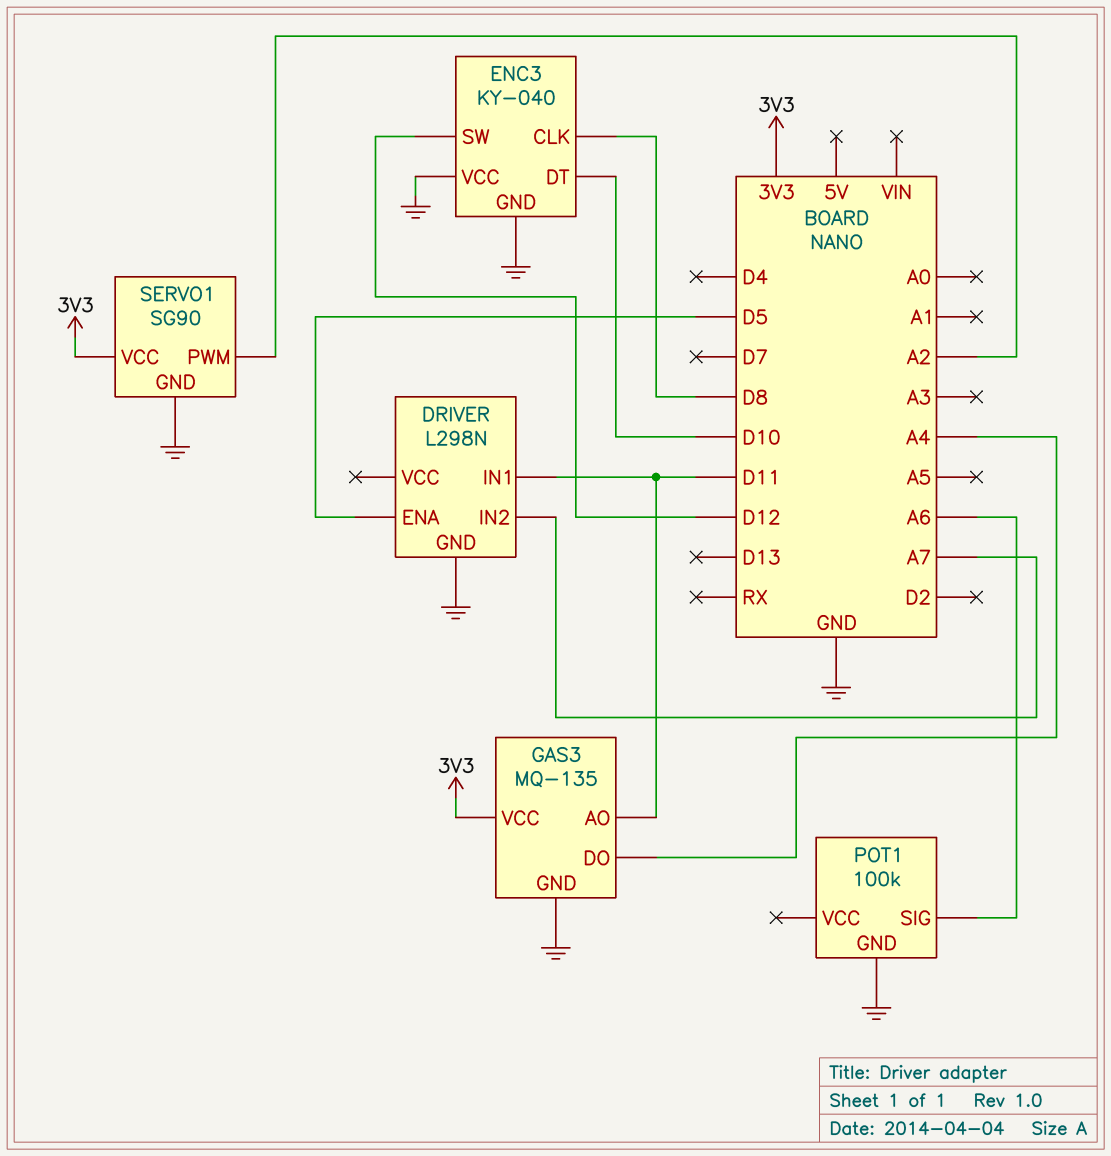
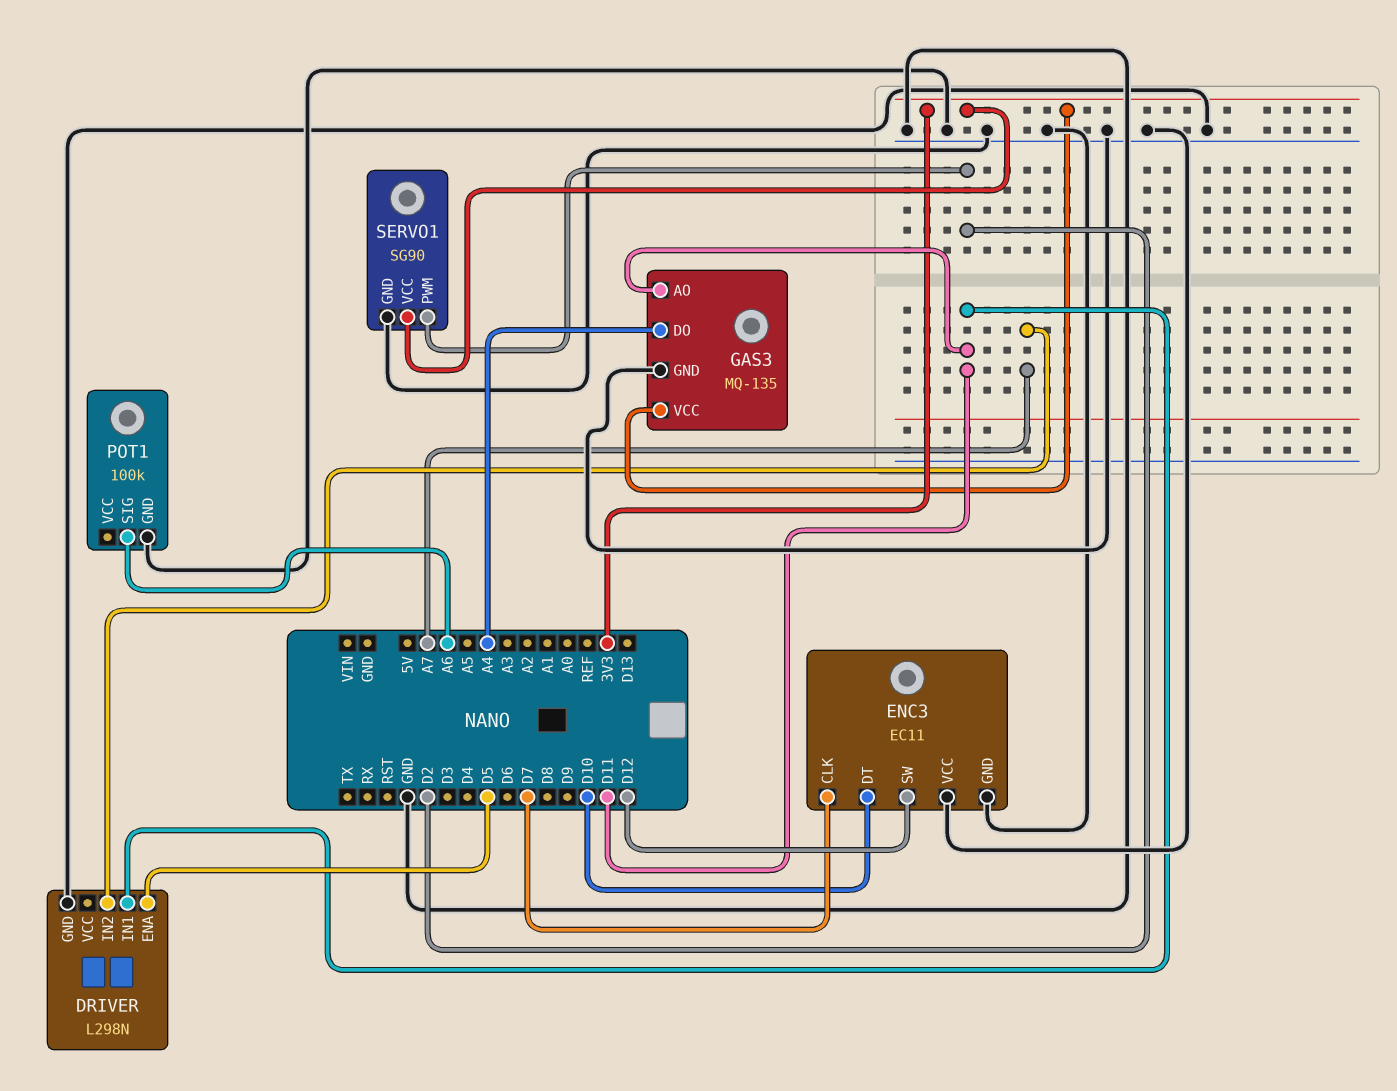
ENC3: KY-040 -> EC11
ENC3 pin CLK: D8 -> D7
SERVO1 pin PWM: A2 -> D2

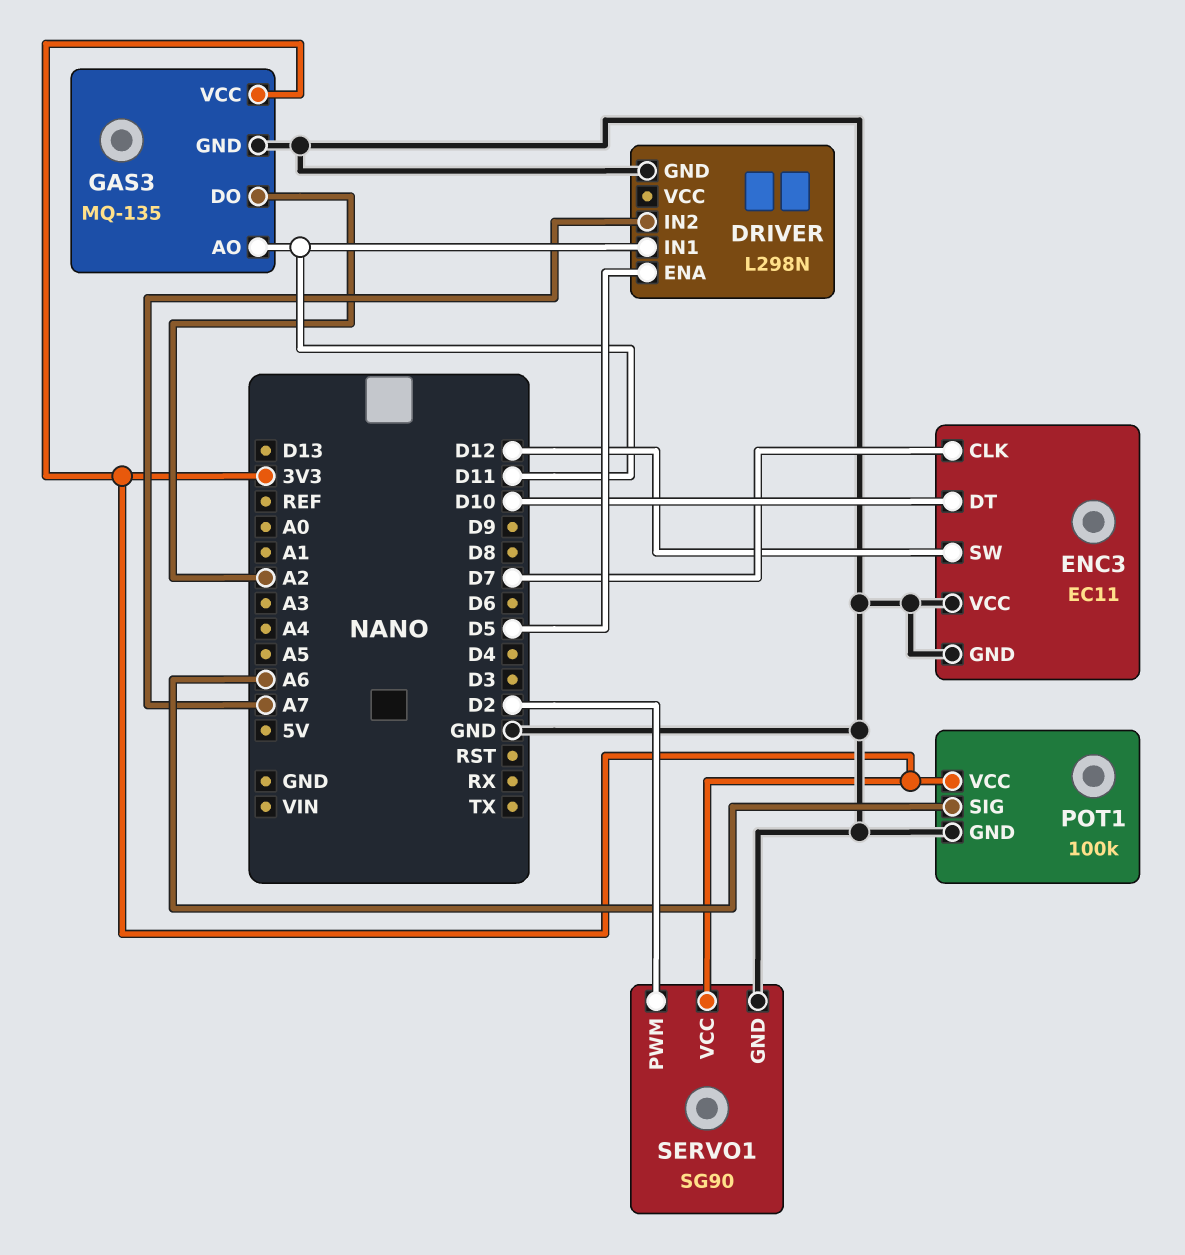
GAS3 pin DO: A4 -> A2
POT1 pin VCC: none -> 3V3

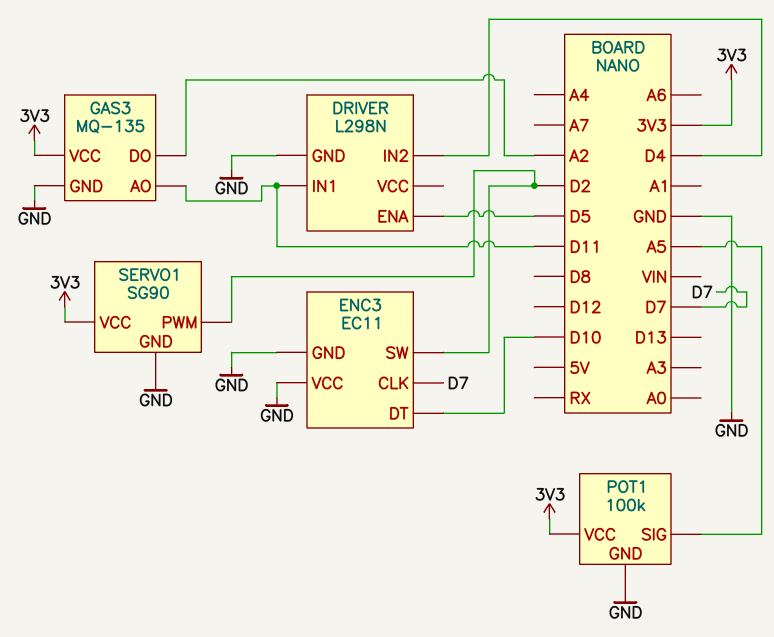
DRIVER pin IN2: A7 -> D4
ENC3 pin SW: D12 -> D2
POT1 pin SIG: A6 -> A5

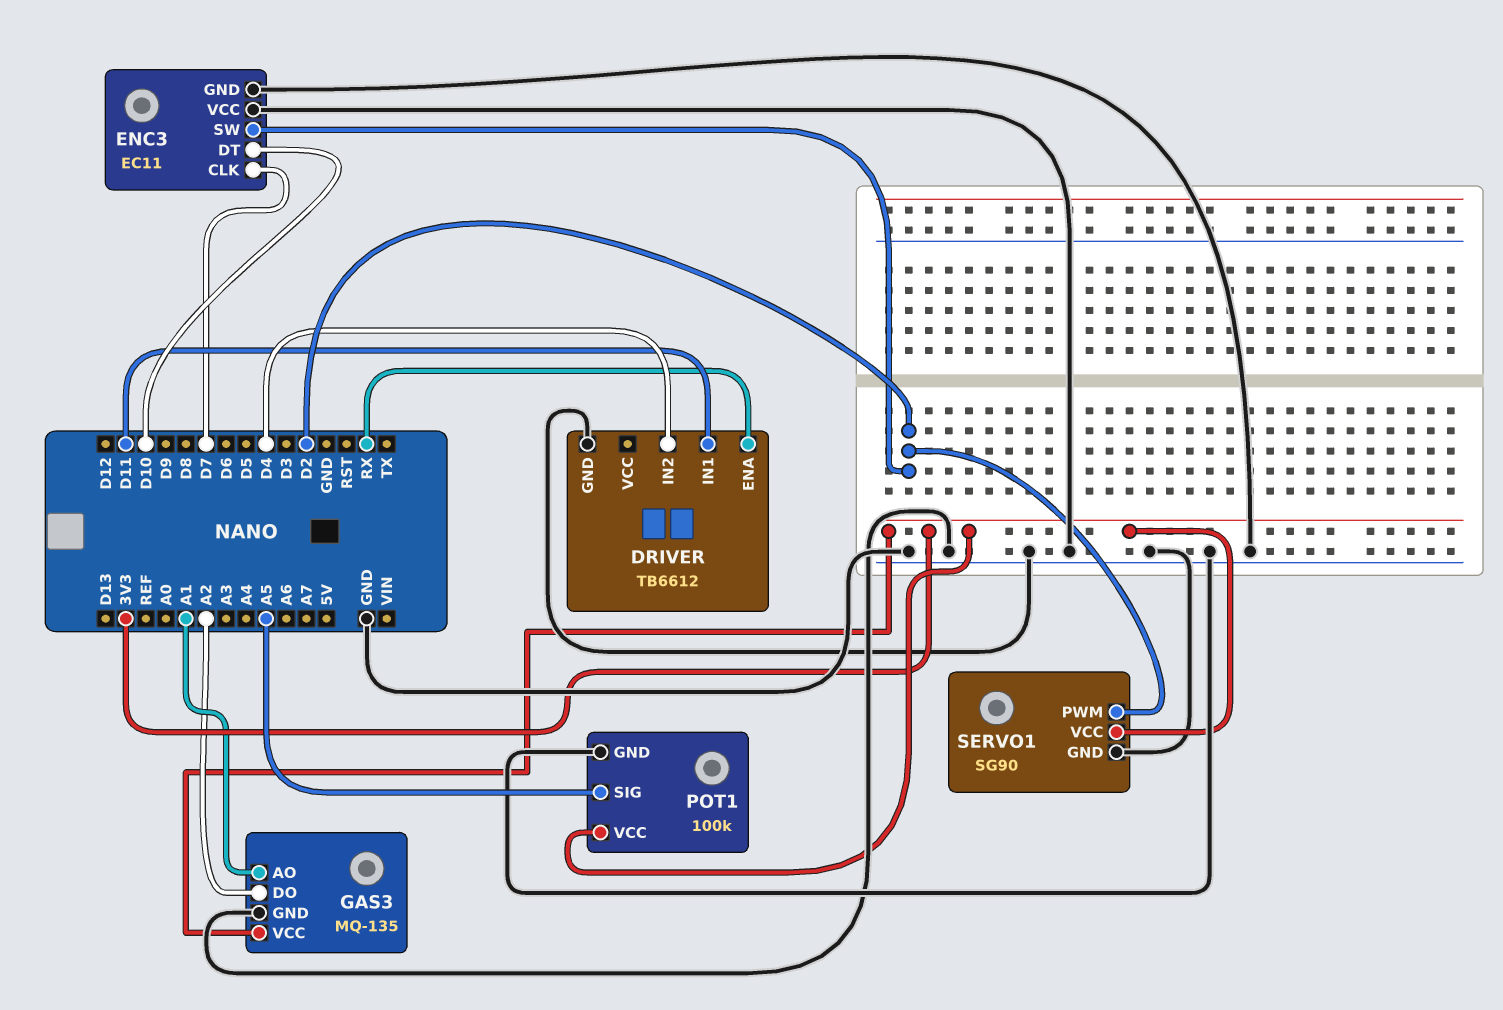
DRIVER: L298N -> TB6612
DRIVER pin ENA: D5 -> RX
GAS3 pin AO: D11 -> A1

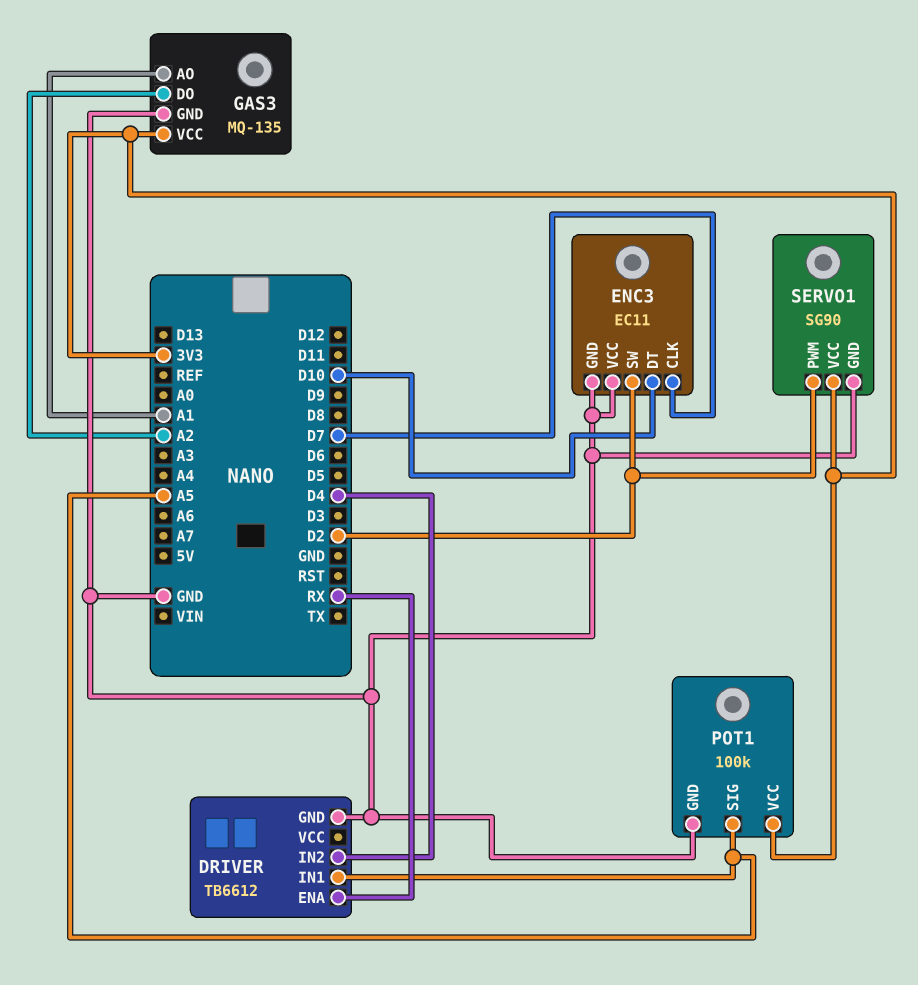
DRIVER pin IN1: D11 -> A5

